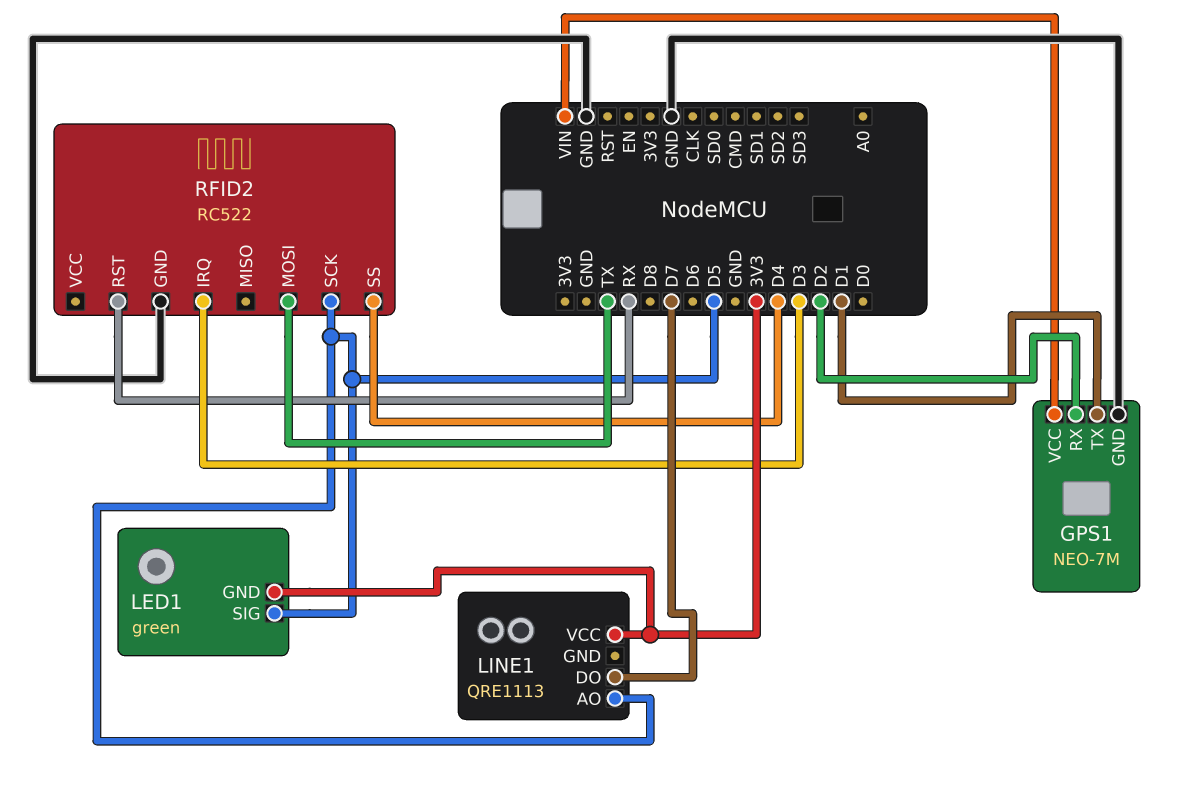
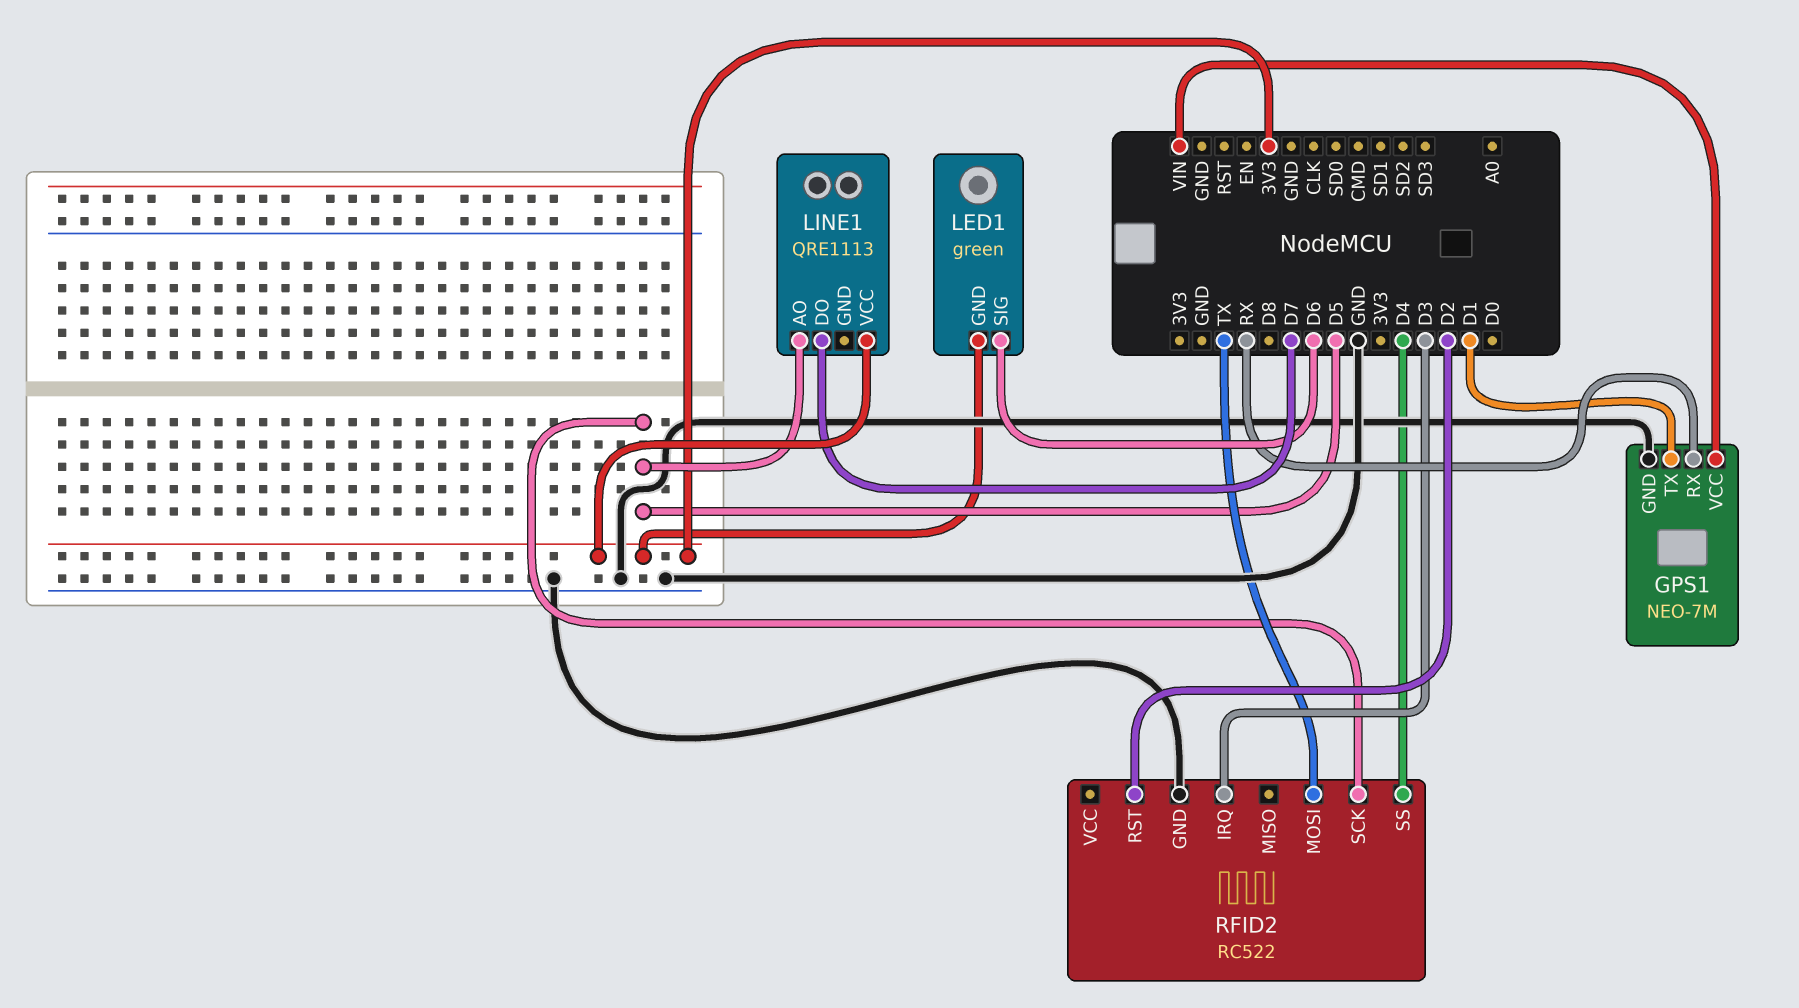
GPS1 pin RX: D2 -> RX
LED1 pin SIG: D5 -> D6
RFID2 pin RST: RX -> D2

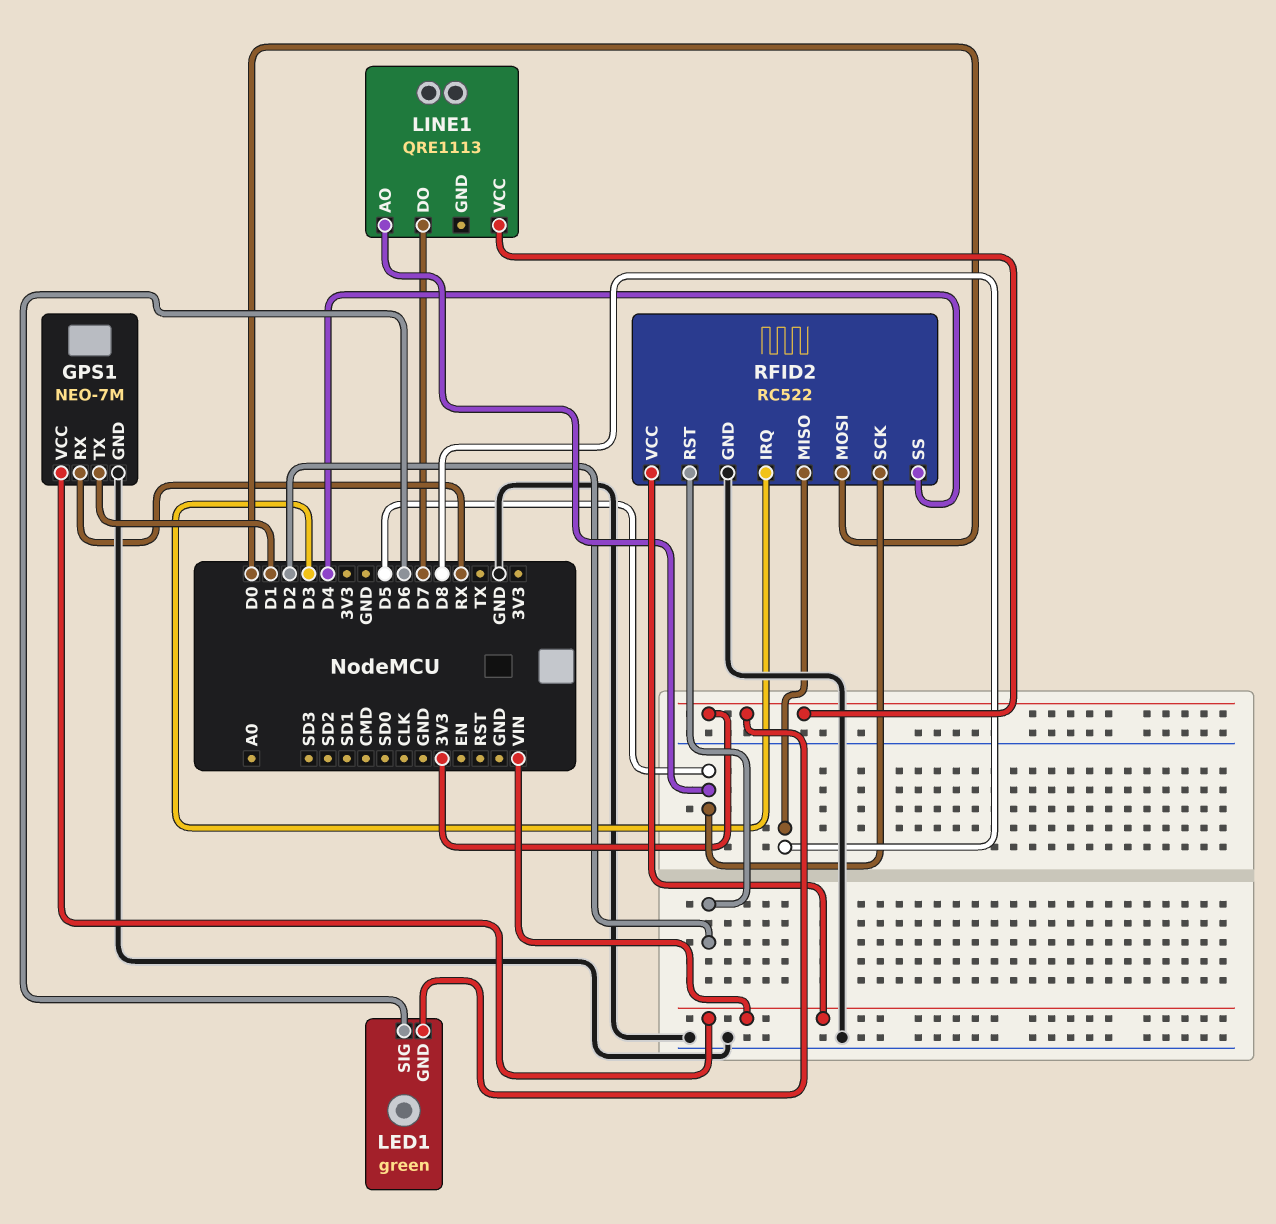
RFID2 pin MISO: none -> D8
RFID2 pin MOSI: TX -> D0
RFID2 pin VCC: none -> VIN

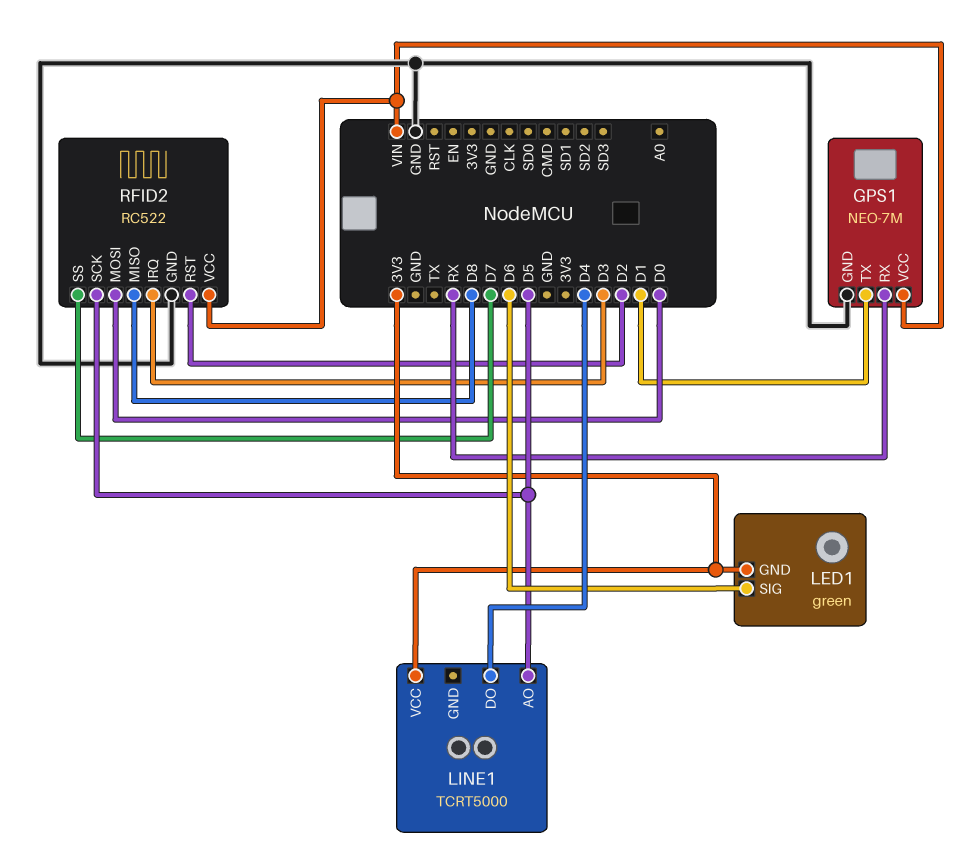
LINE1: QRE1113 -> TCRT5000
LINE1 pin DO: D7 -> D4
RFID2 pin SS: D4 -> D7

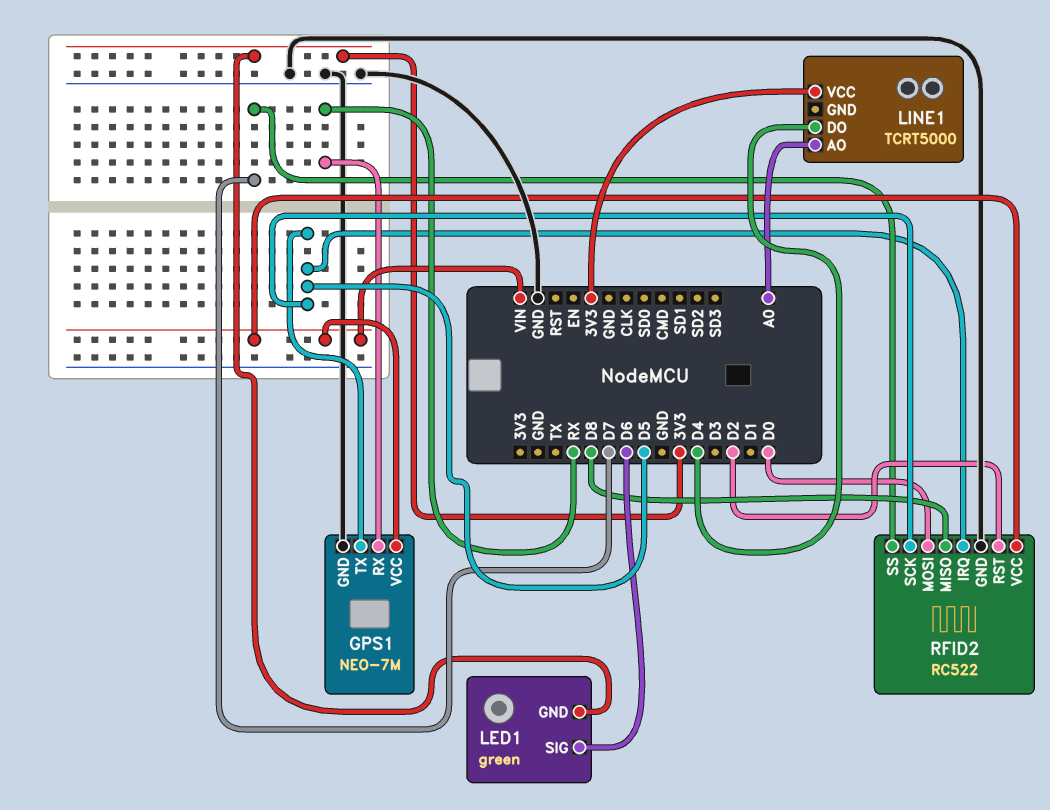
GPS1 pin TX: D1 -> D5
LINE1 pin AO: D5 -> A0
RFID2 pin IRQ: D3 -> D5

